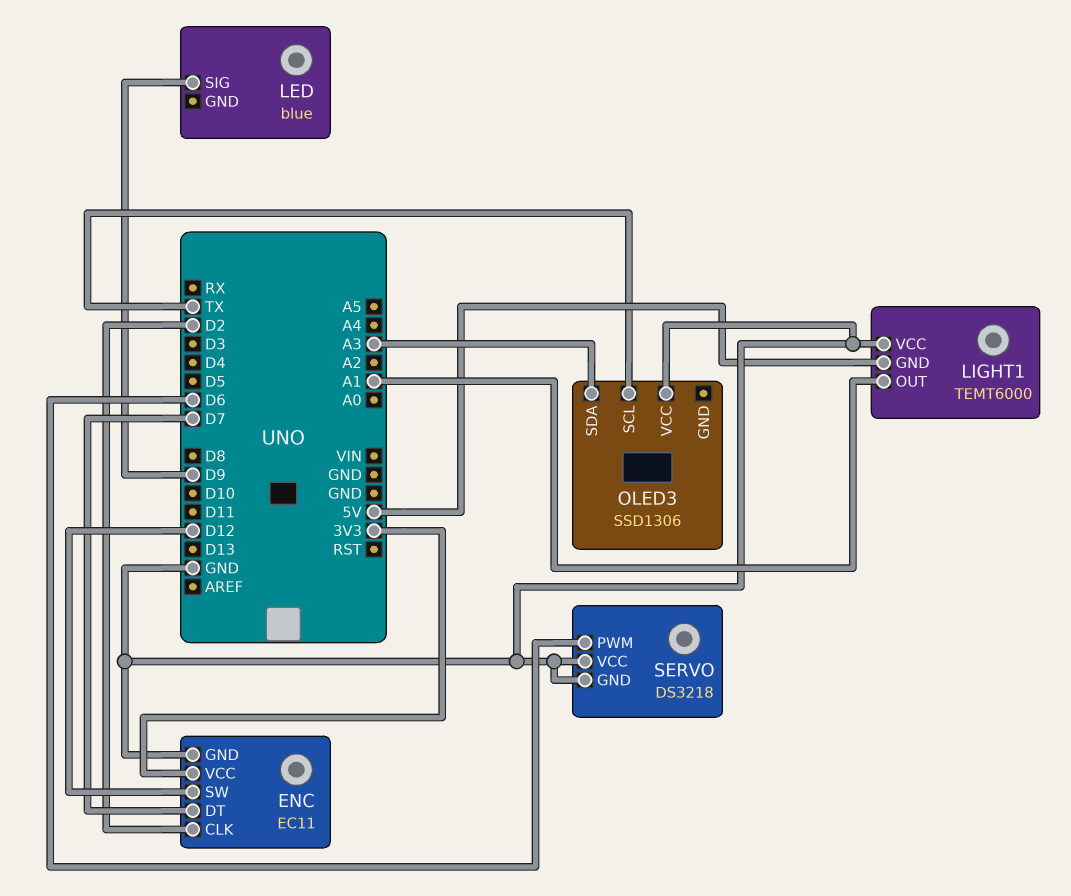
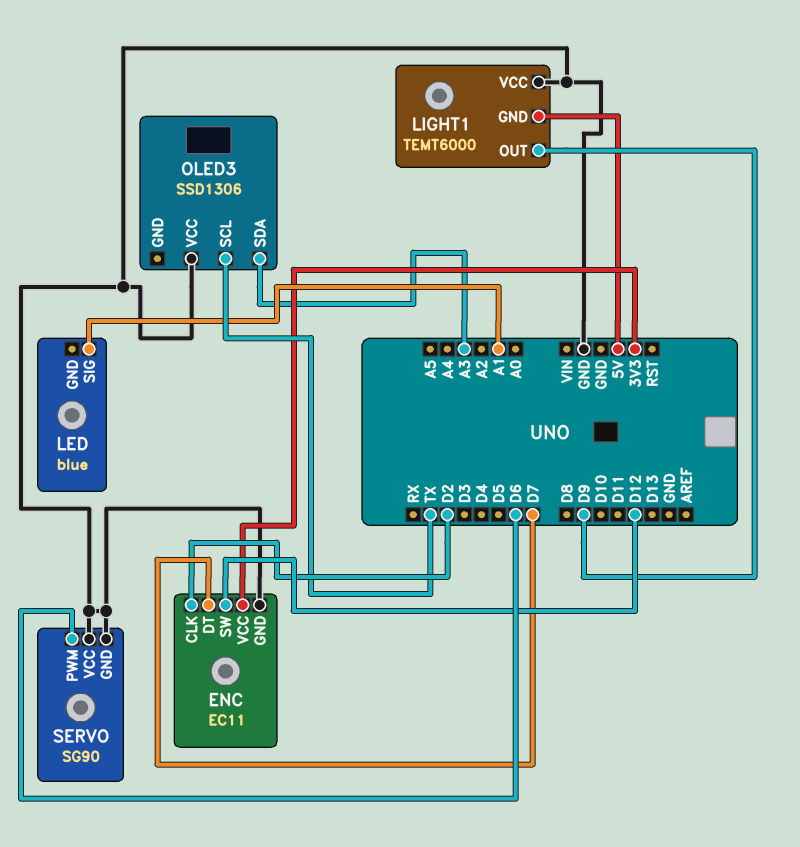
LED pin SIG: D9 -> A1
LIGHT1 pin OUT: A1 -> D9
SERVO: DS3218 -> SG90

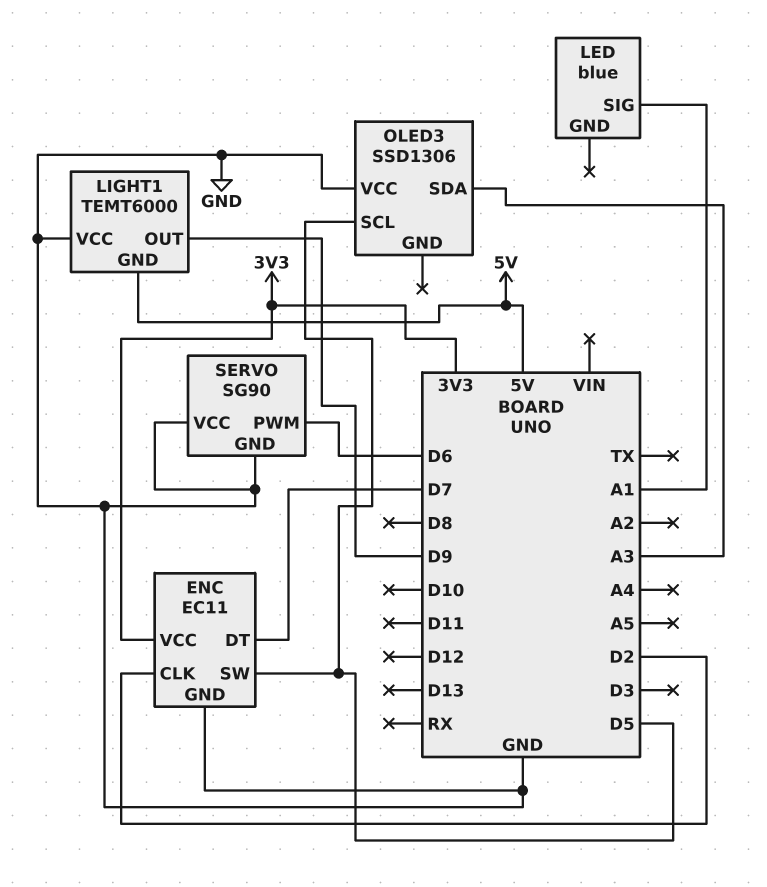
ENC pin SW: D12 -> D5
OLED3 pin SCL: TX -> D5

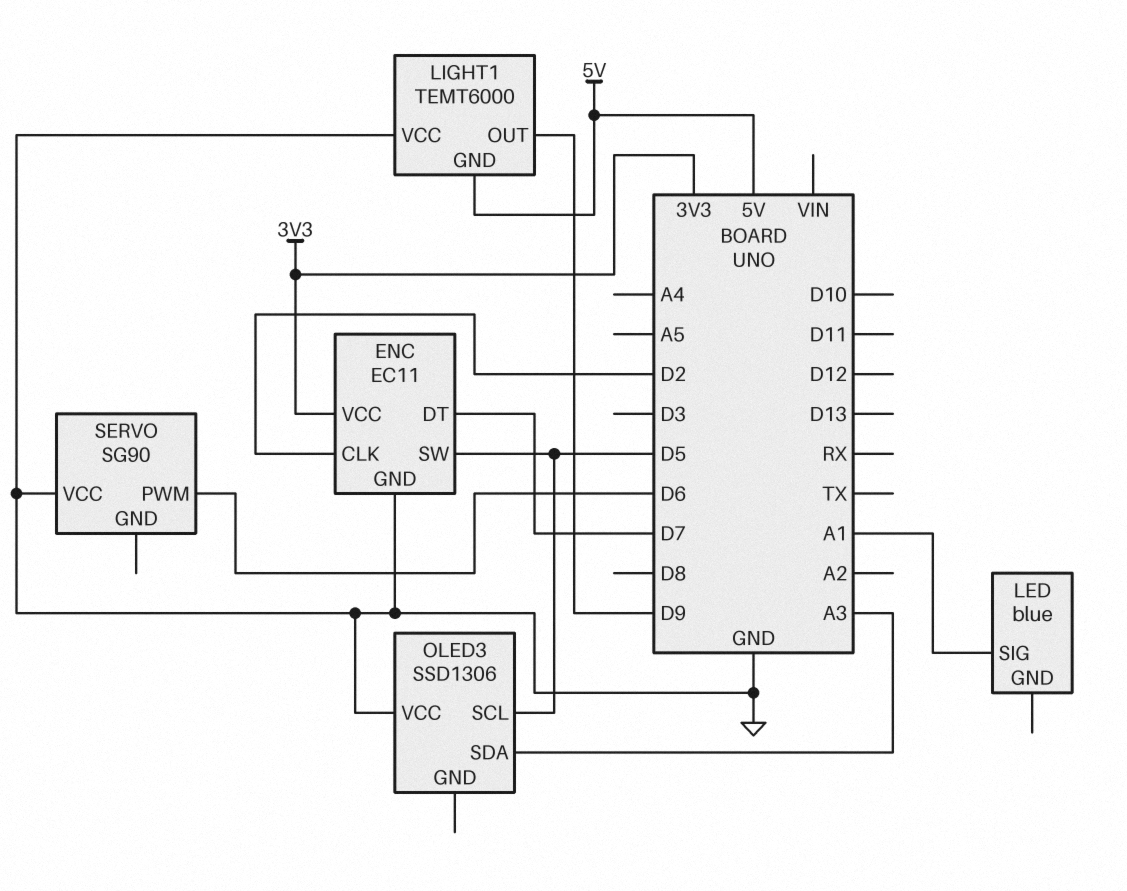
SERVO pin GND: GND -> none

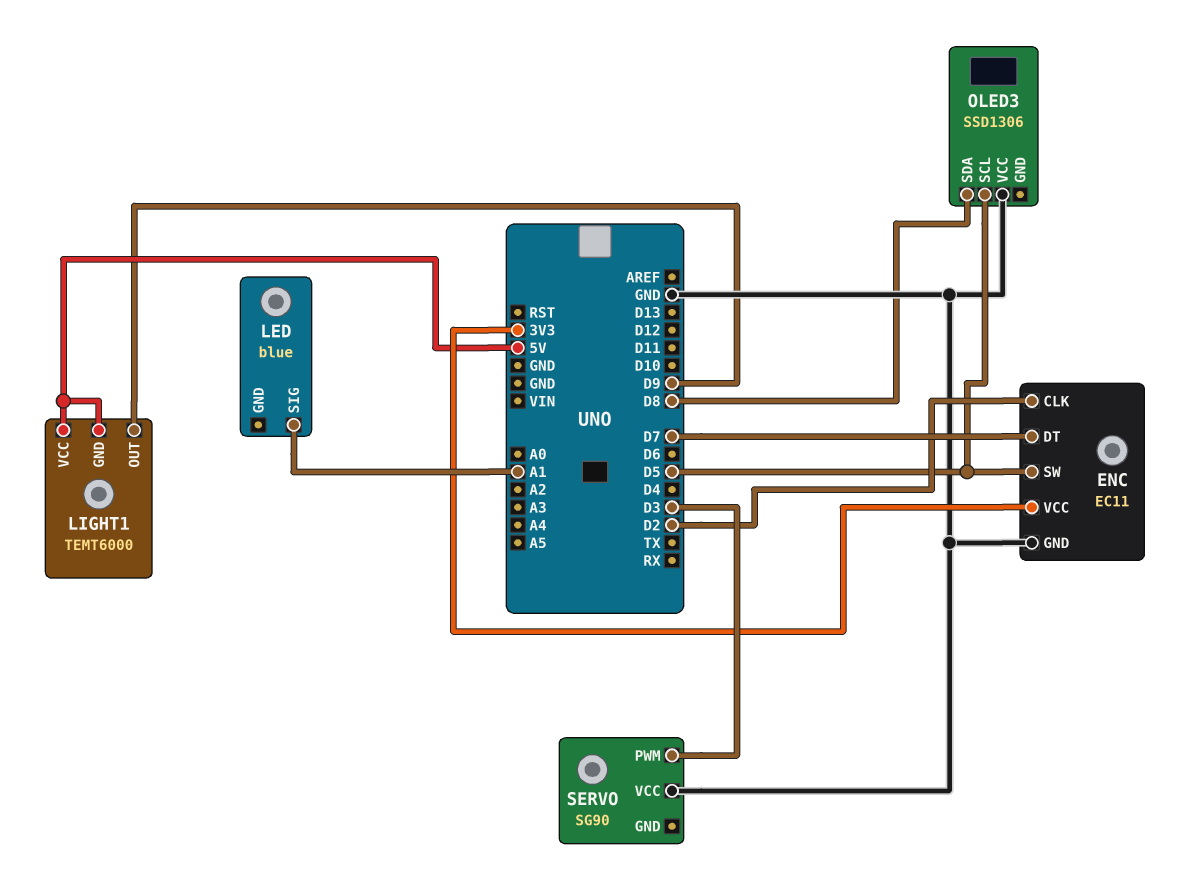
LIGHT1 pin VCC: GND -> 5V
OLED3 pin SDA: A3 -> D8
SERVO pin PWM: D6 -> D3

